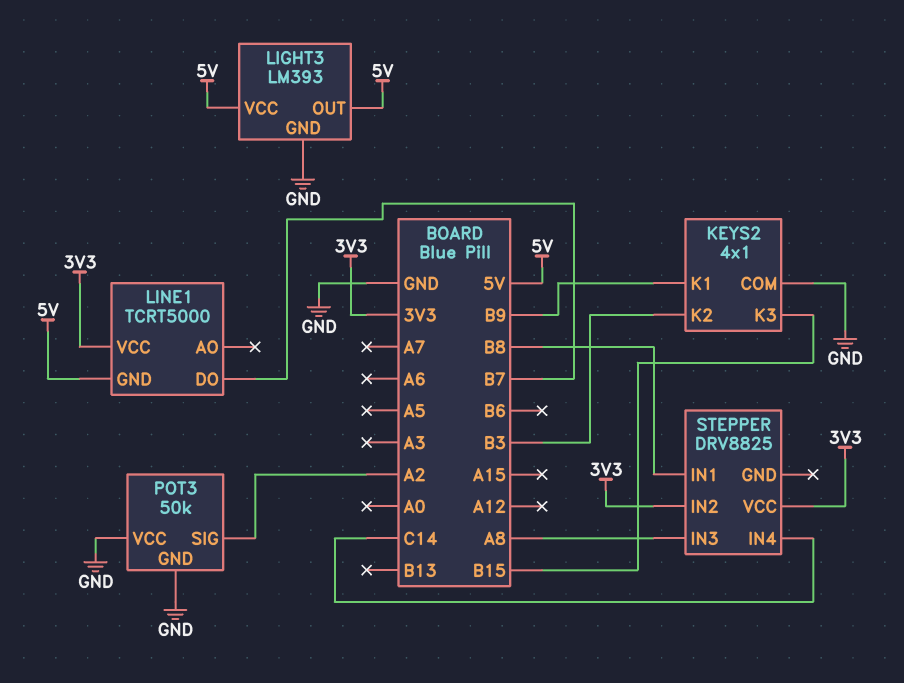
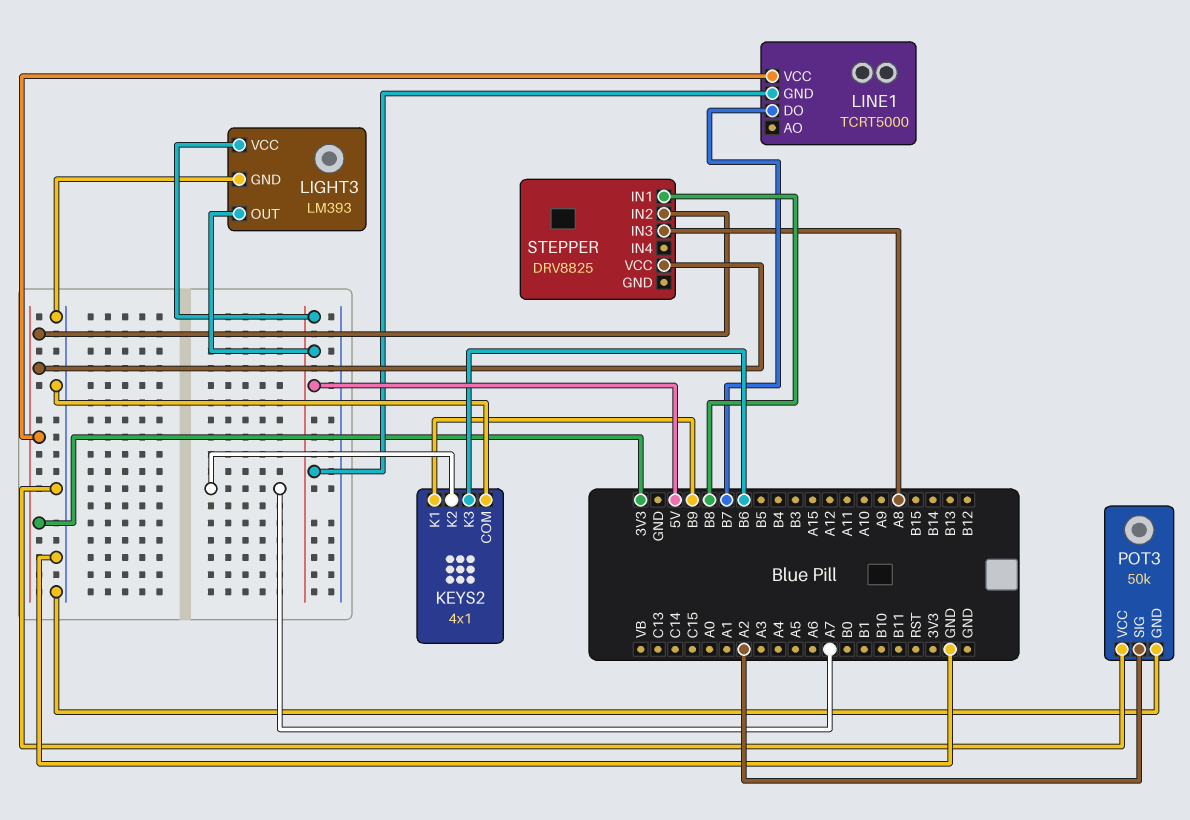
KEYS2 pin K2: B3 -> A7
KEYS2 pin K3: B15 -> B6
STEPPER pin IN4: C14 -> none

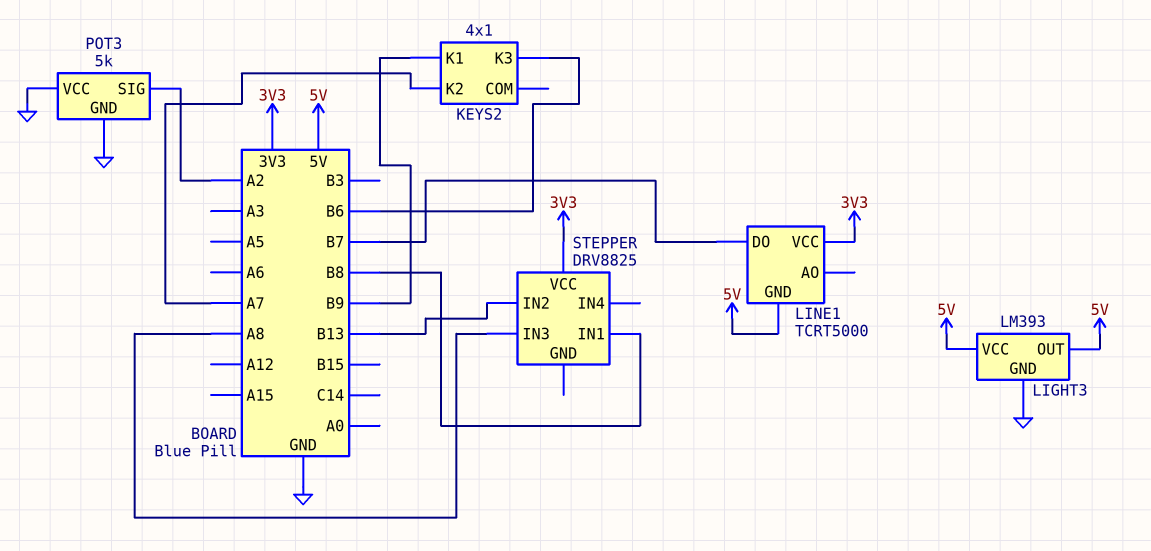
KEYS2 pin COM: GND -> none
POT3: 50k -> 5k
STEPPER pin IN2: 3V3 -> B13

